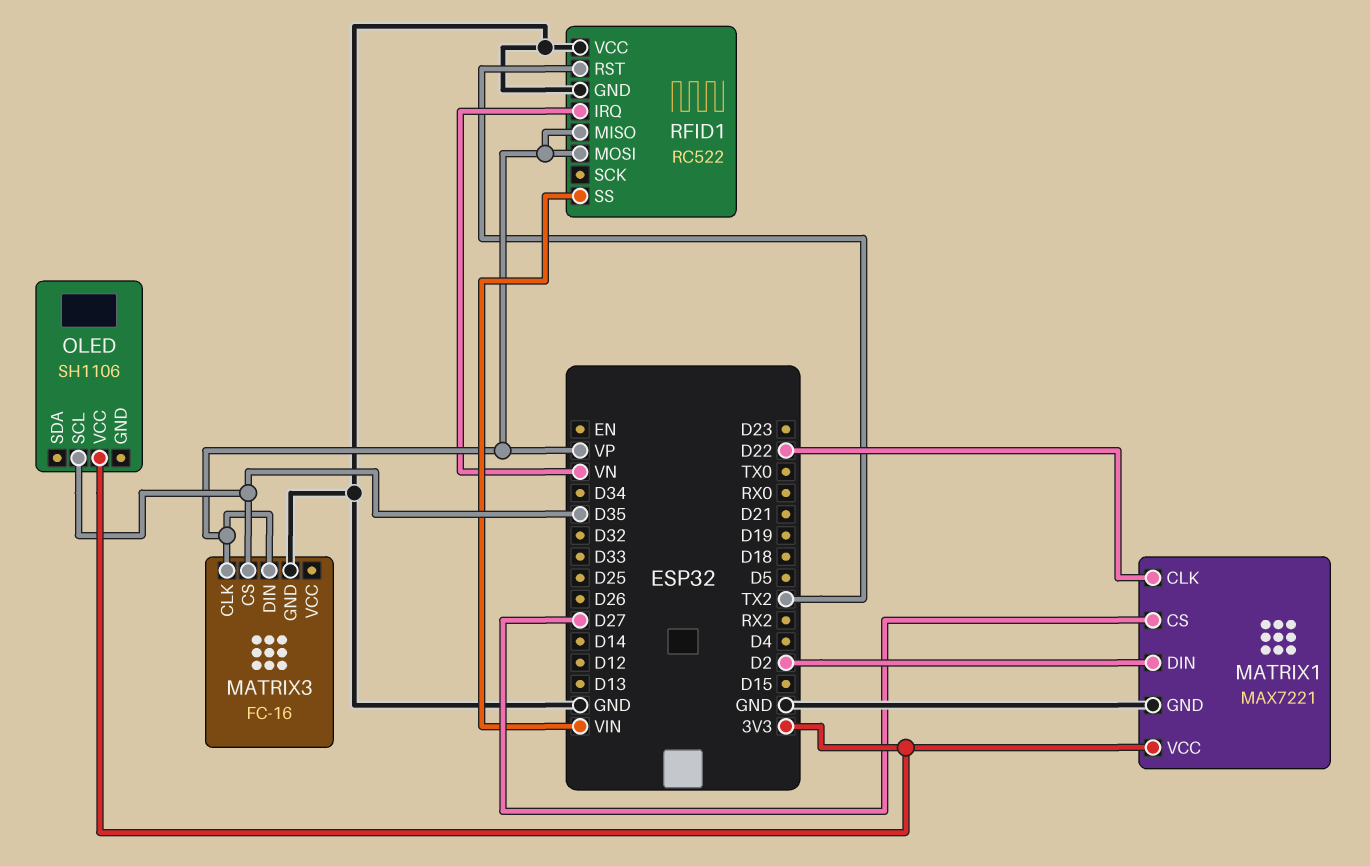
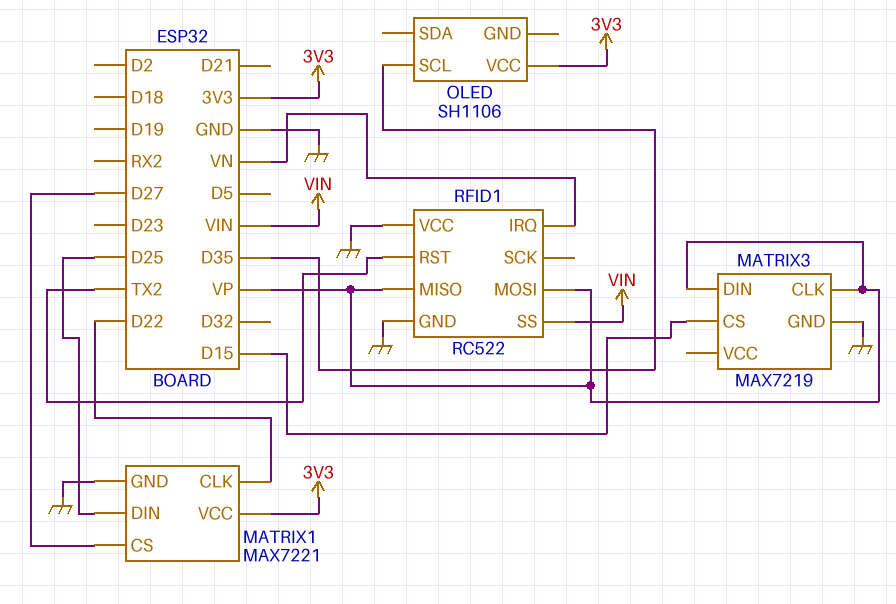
MATRIX1 pin DIN: D2 -> D25
MATRIX3: FC-16 -> MAX7219
MATRIX3 pin CS: D35 -> D15

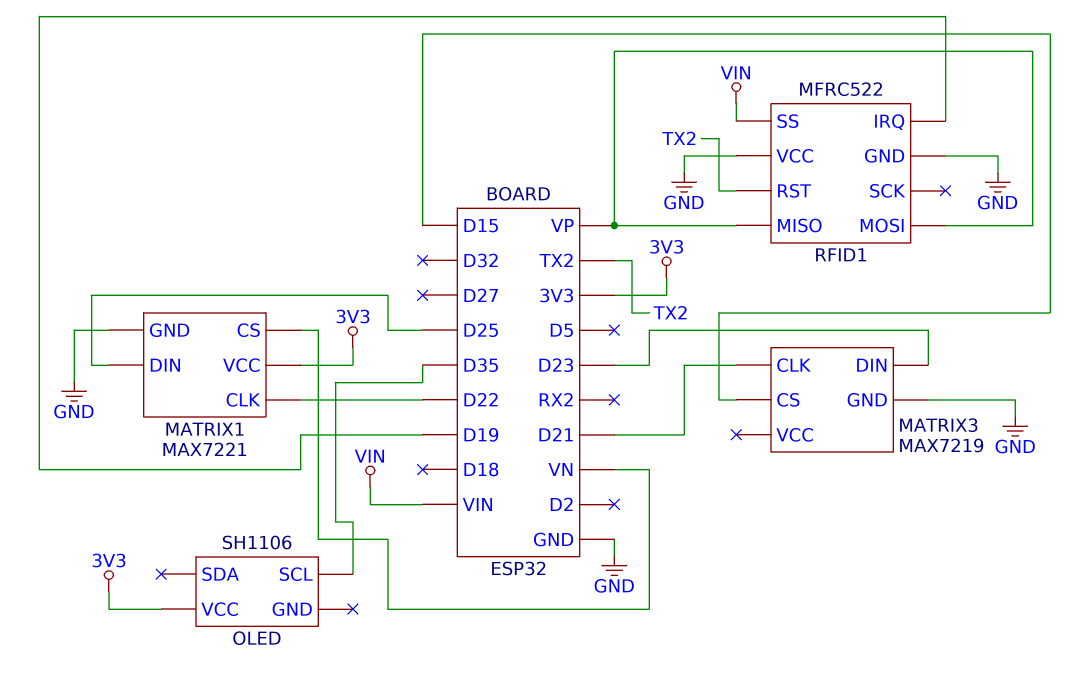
MATRIX1 pin CS: D27 -> VN
MATRIX3 pin CLK: VP -> D21
MATRIX3 pin DIN: VP -> D23
RFID1: RC522 -> MFRC522
RFID1 pin IRQ: VN -> D19

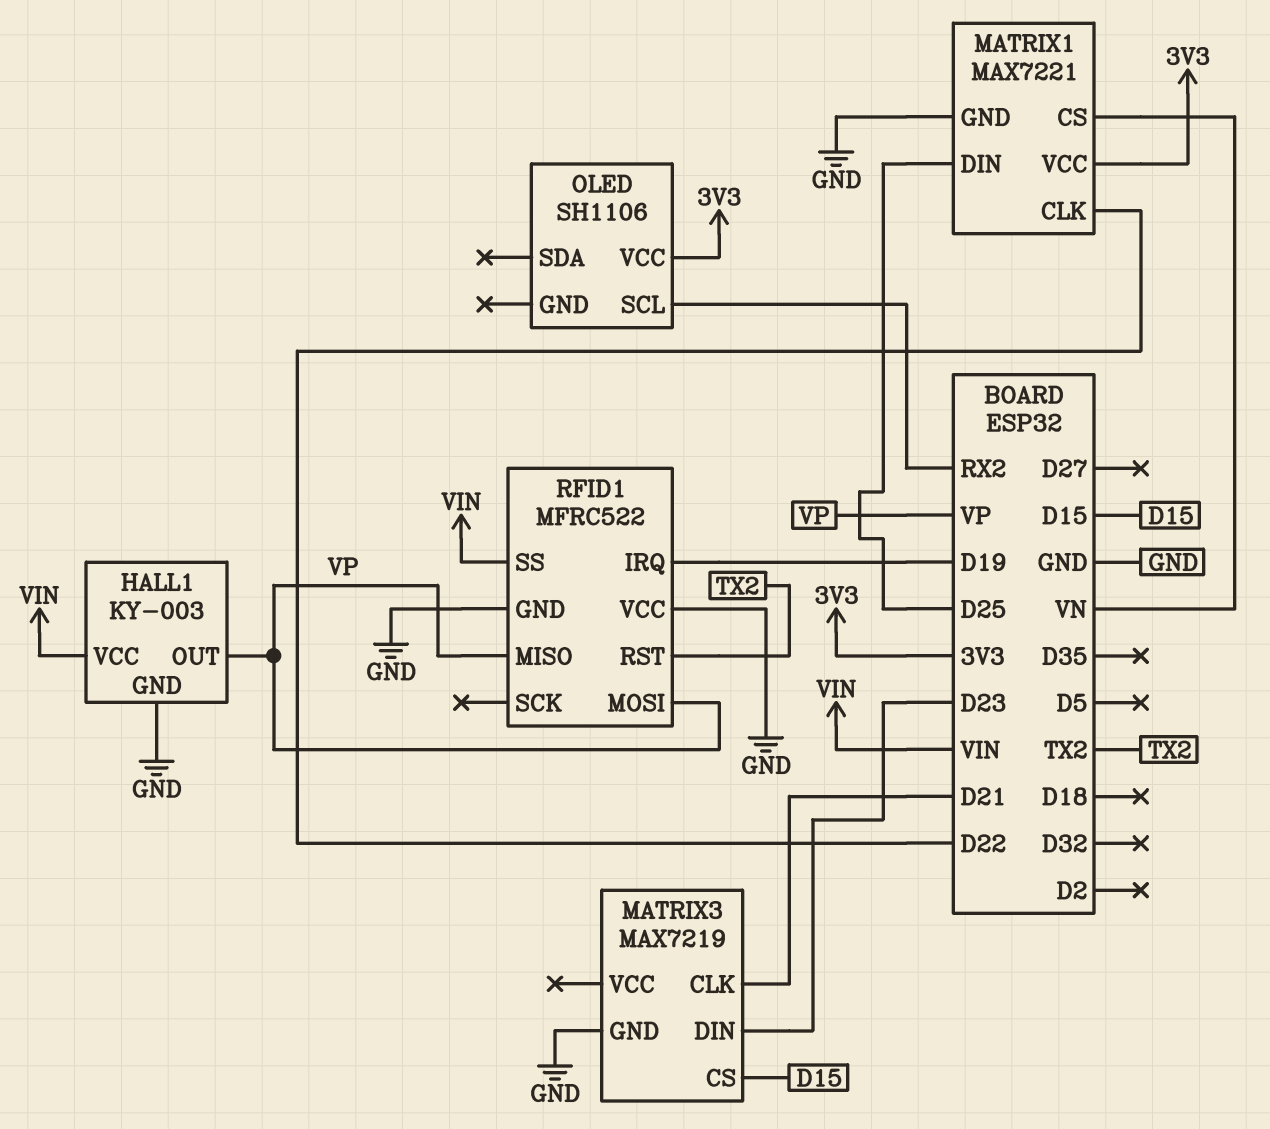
HALL1: none -> KY-003
HALL1 pin GND: none -> GND
HALL1 pin OUT: none -> VP
HALL1 pin VCC: none -> VIN
OLED pin SCL: D35 -> RX2

